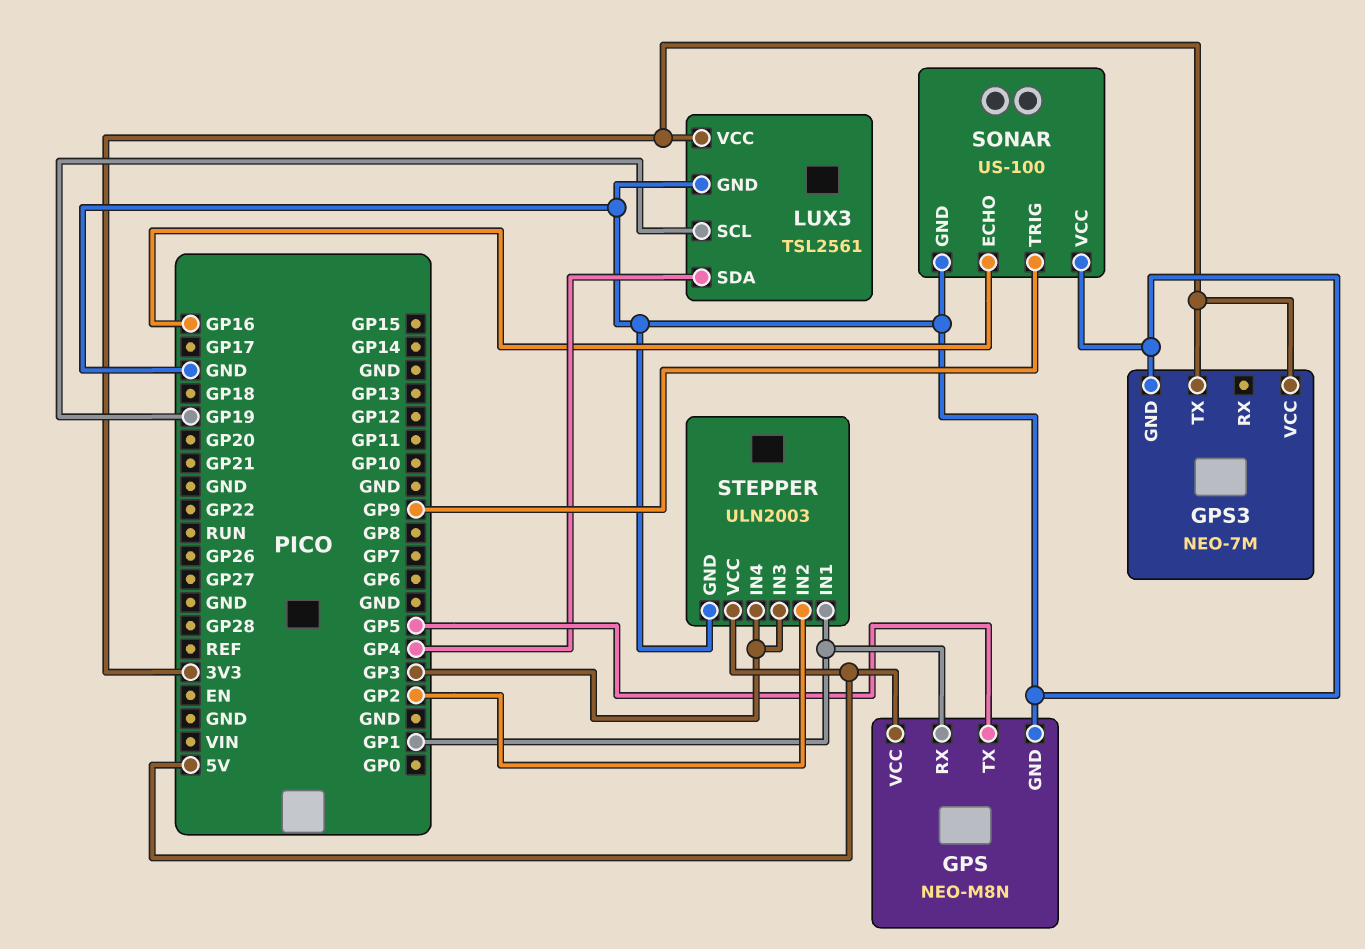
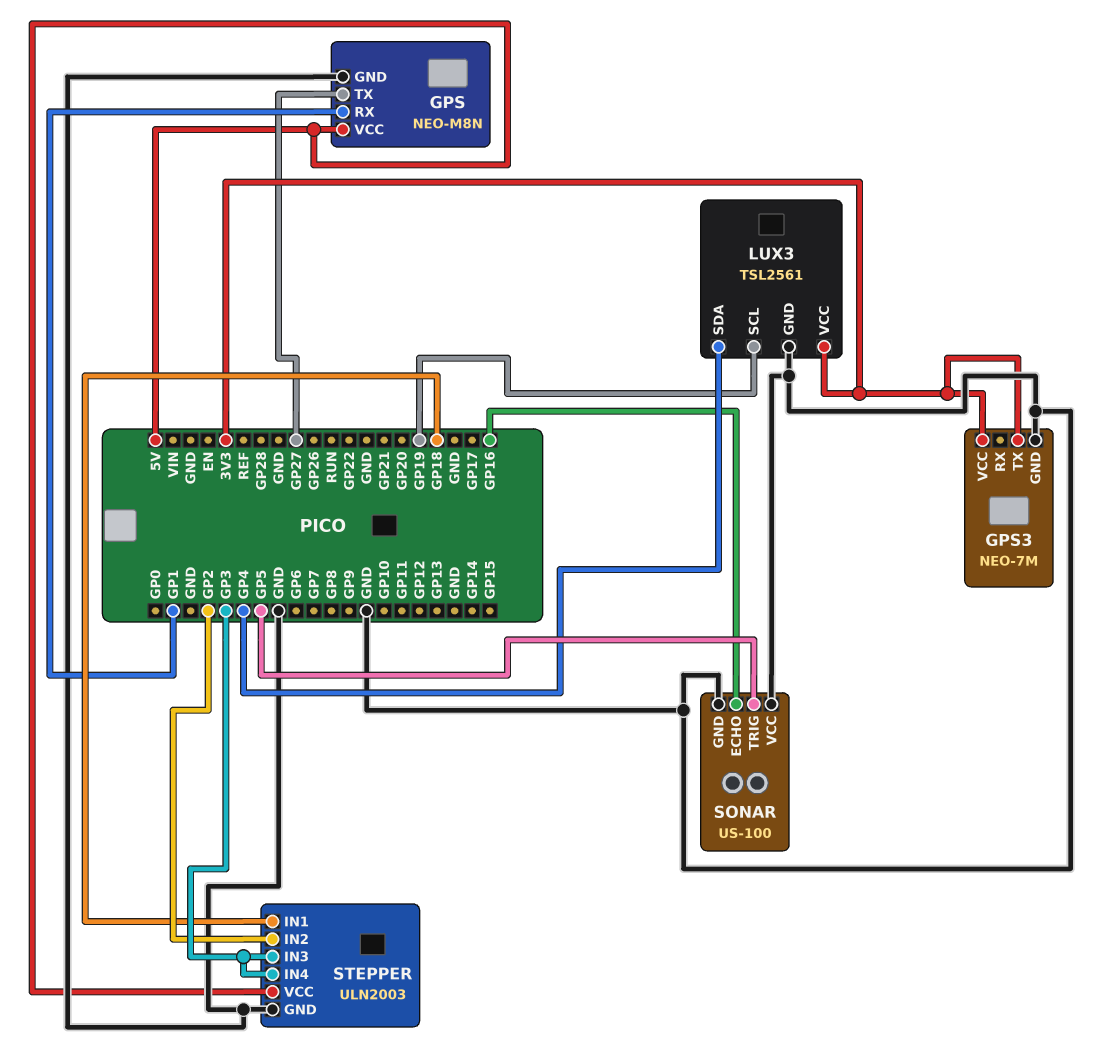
GPS pin TX: GP5 -> GP27
SONAR pin TRIG: GP9 -> GP5
STEPPER pin IN1: GP1 -> GP18

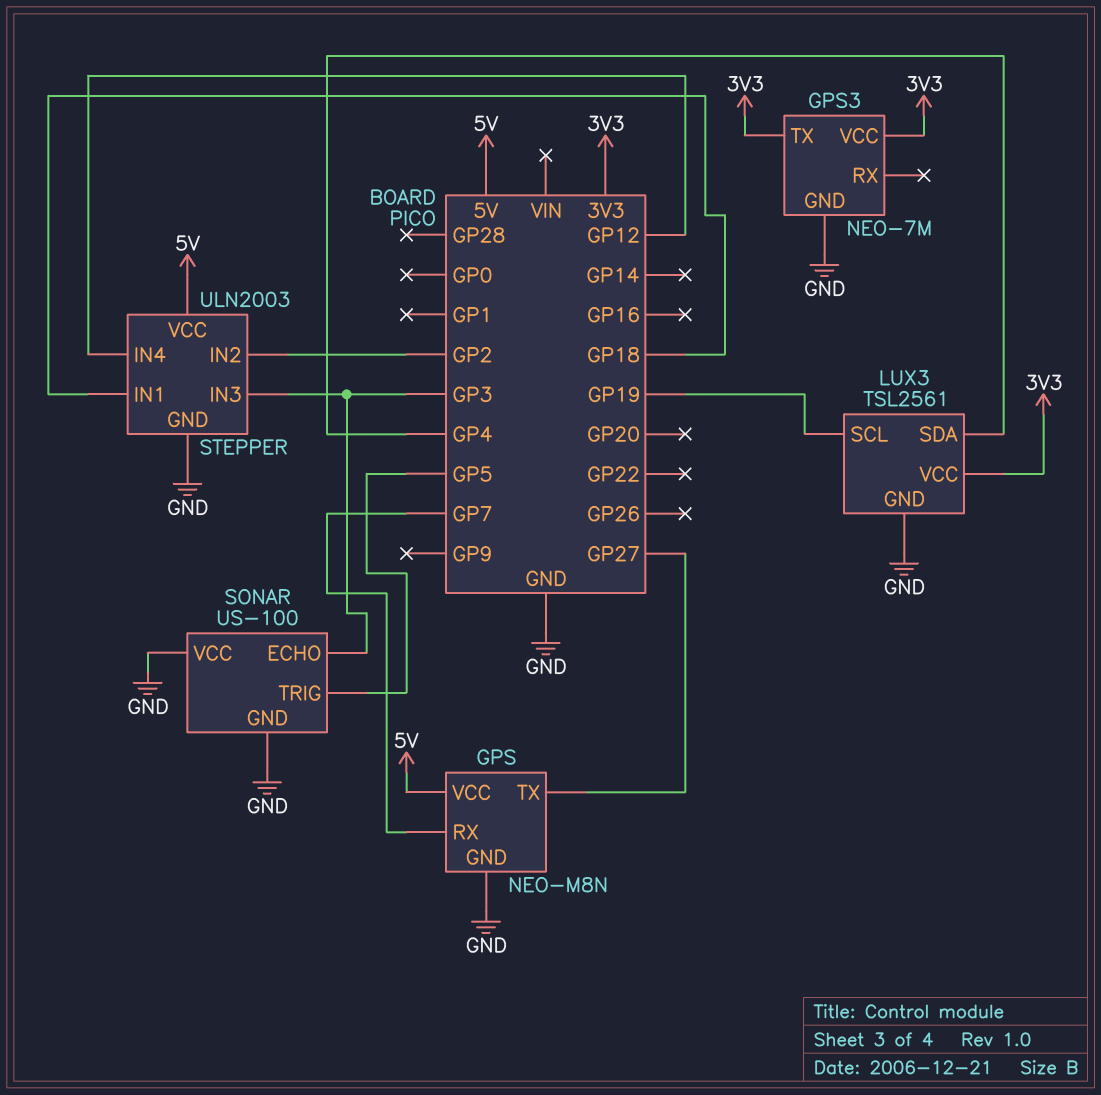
GPS pin RX: GP1 -> GP7
SONAR pin ECHO: GP16 -> GP3
STEPPER pin IN4: GP3 -> GP12

